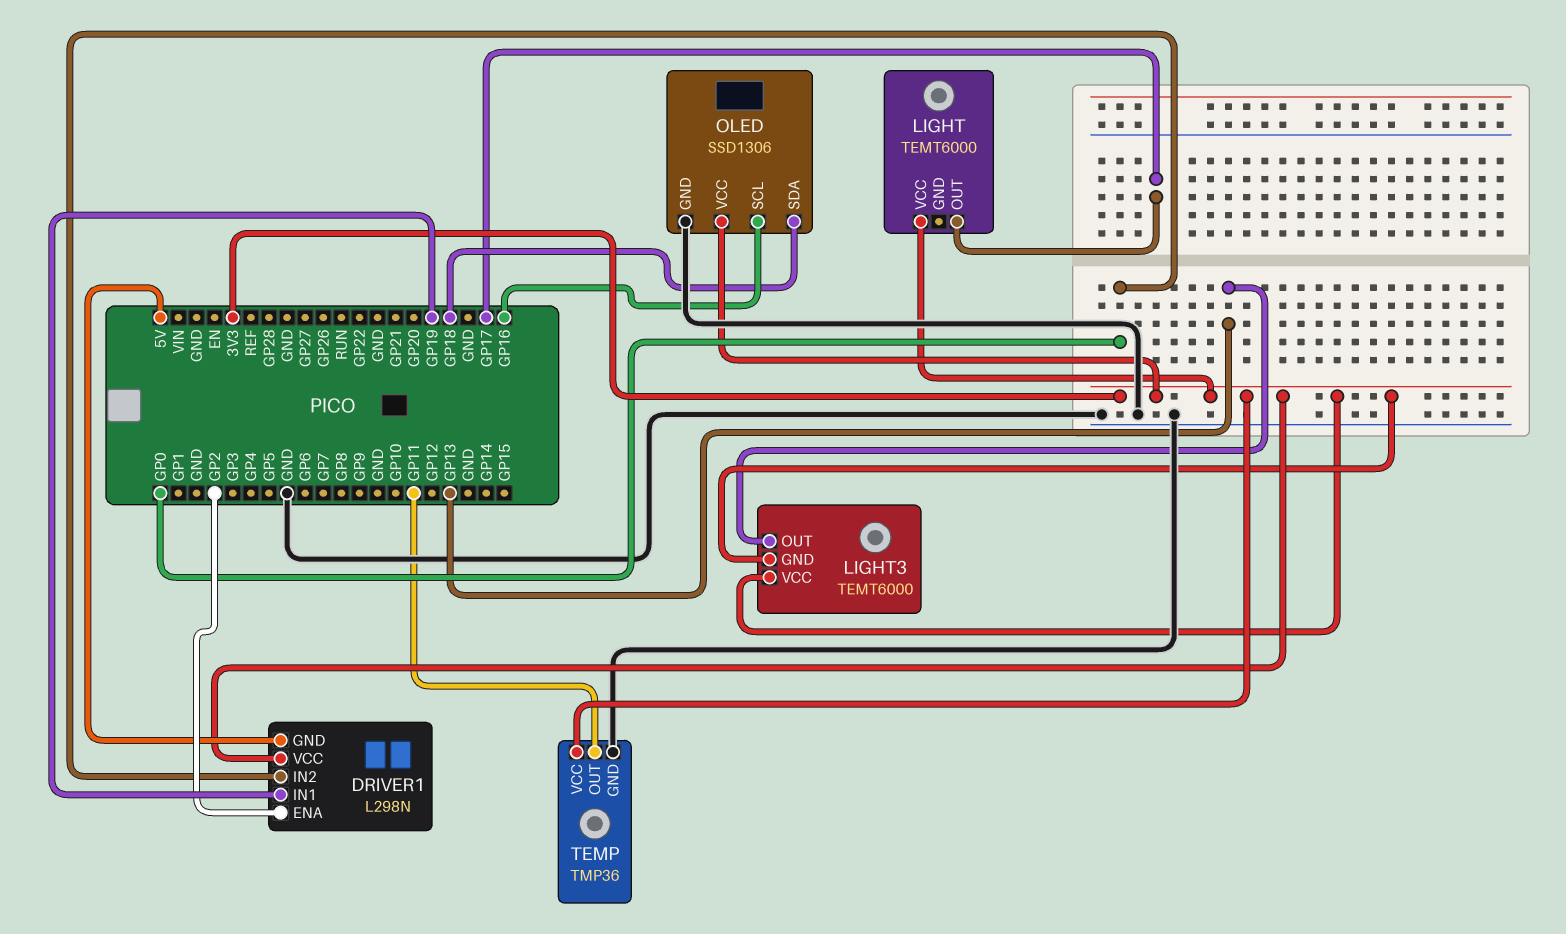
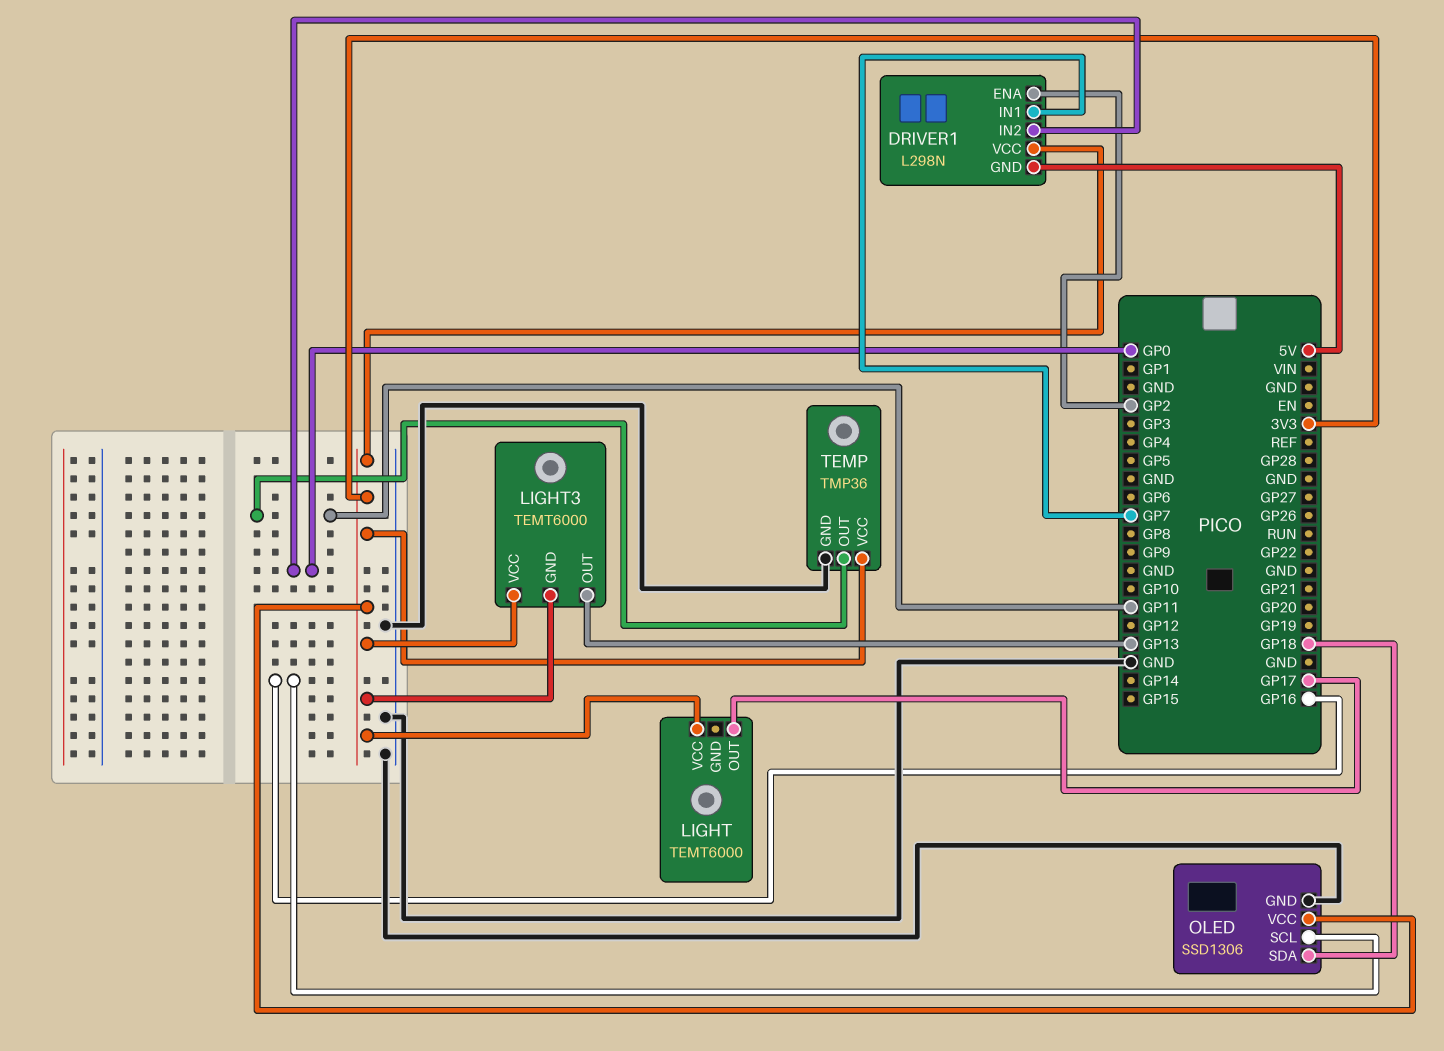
DRIVER1 pin IN1: GP19 -> GP7

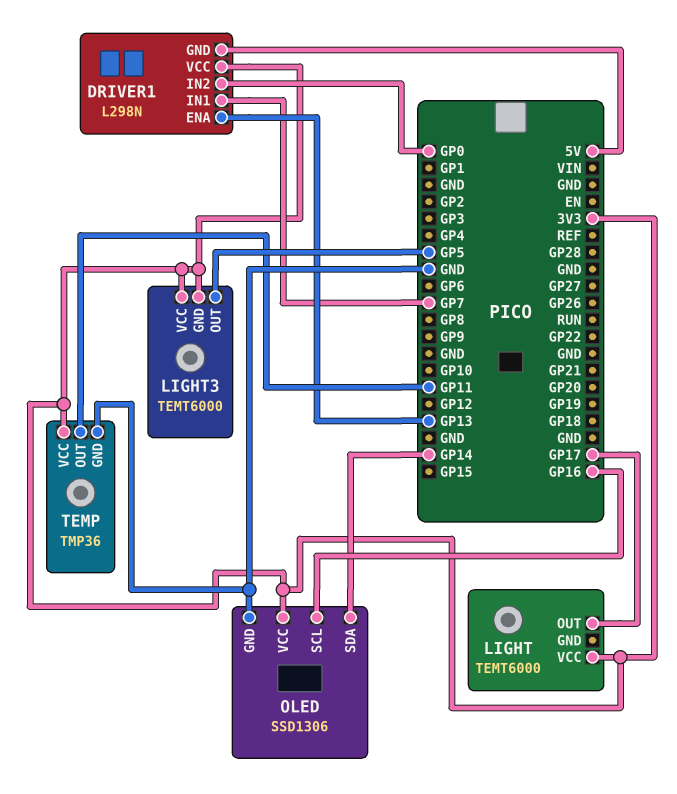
DRIVER1 pin ENA: GP2 -> GP13
LIGHT3 pin OUT: GP13 -> GP5
OLED pin SDA: GP18 -> GP14

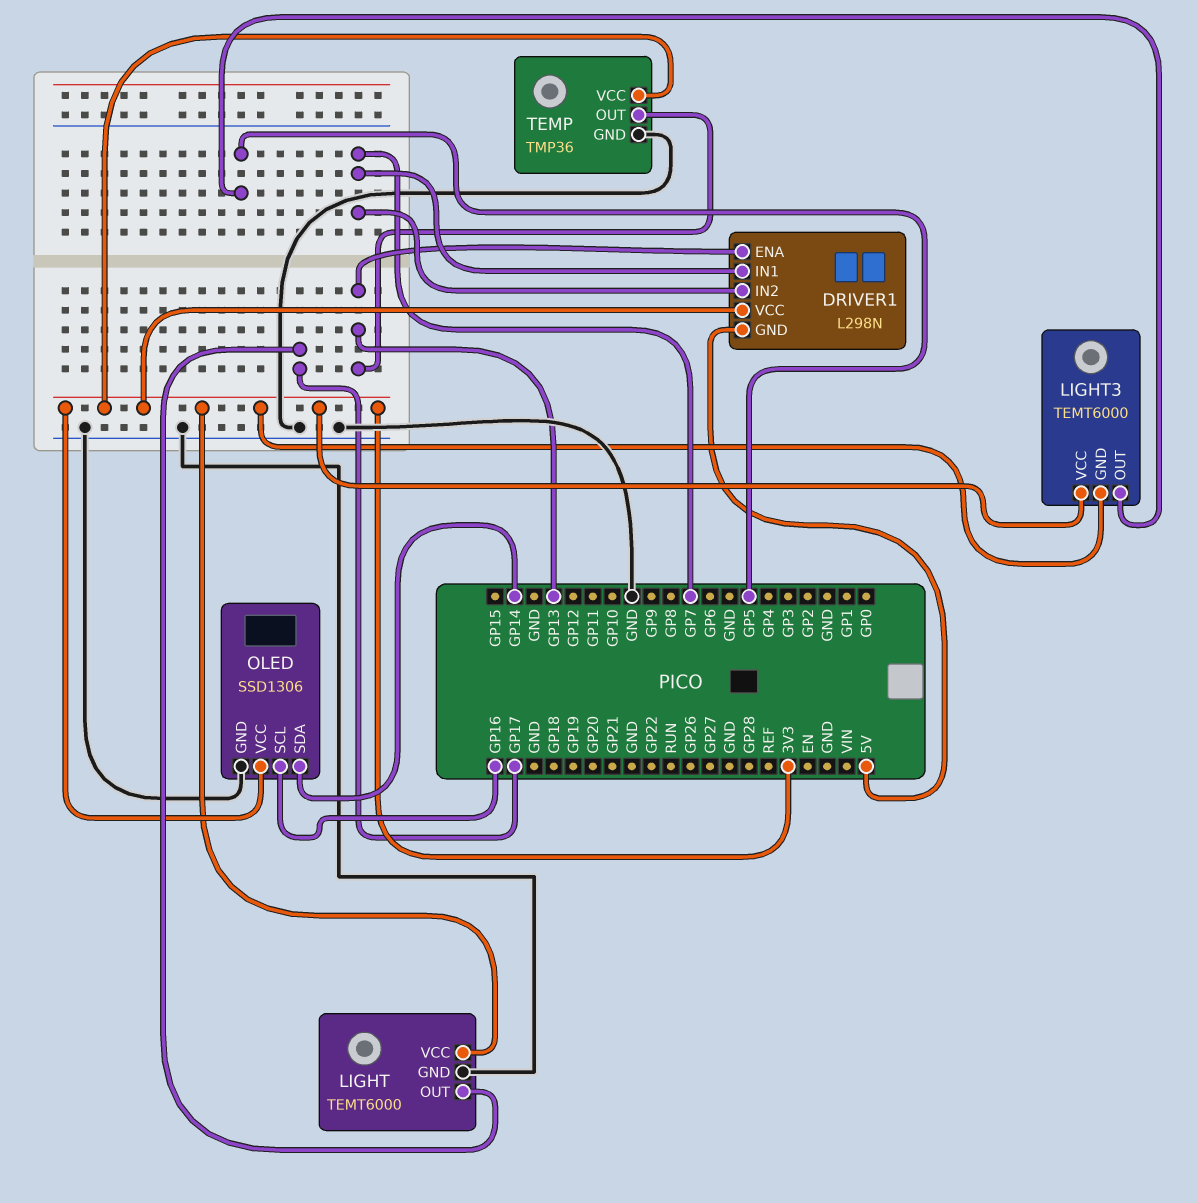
DRIVER1 pin IN2: GP0 -> GP7
LIGHT pin GND: none -> GND
TEMP pin OUT: GP11 -> GP13

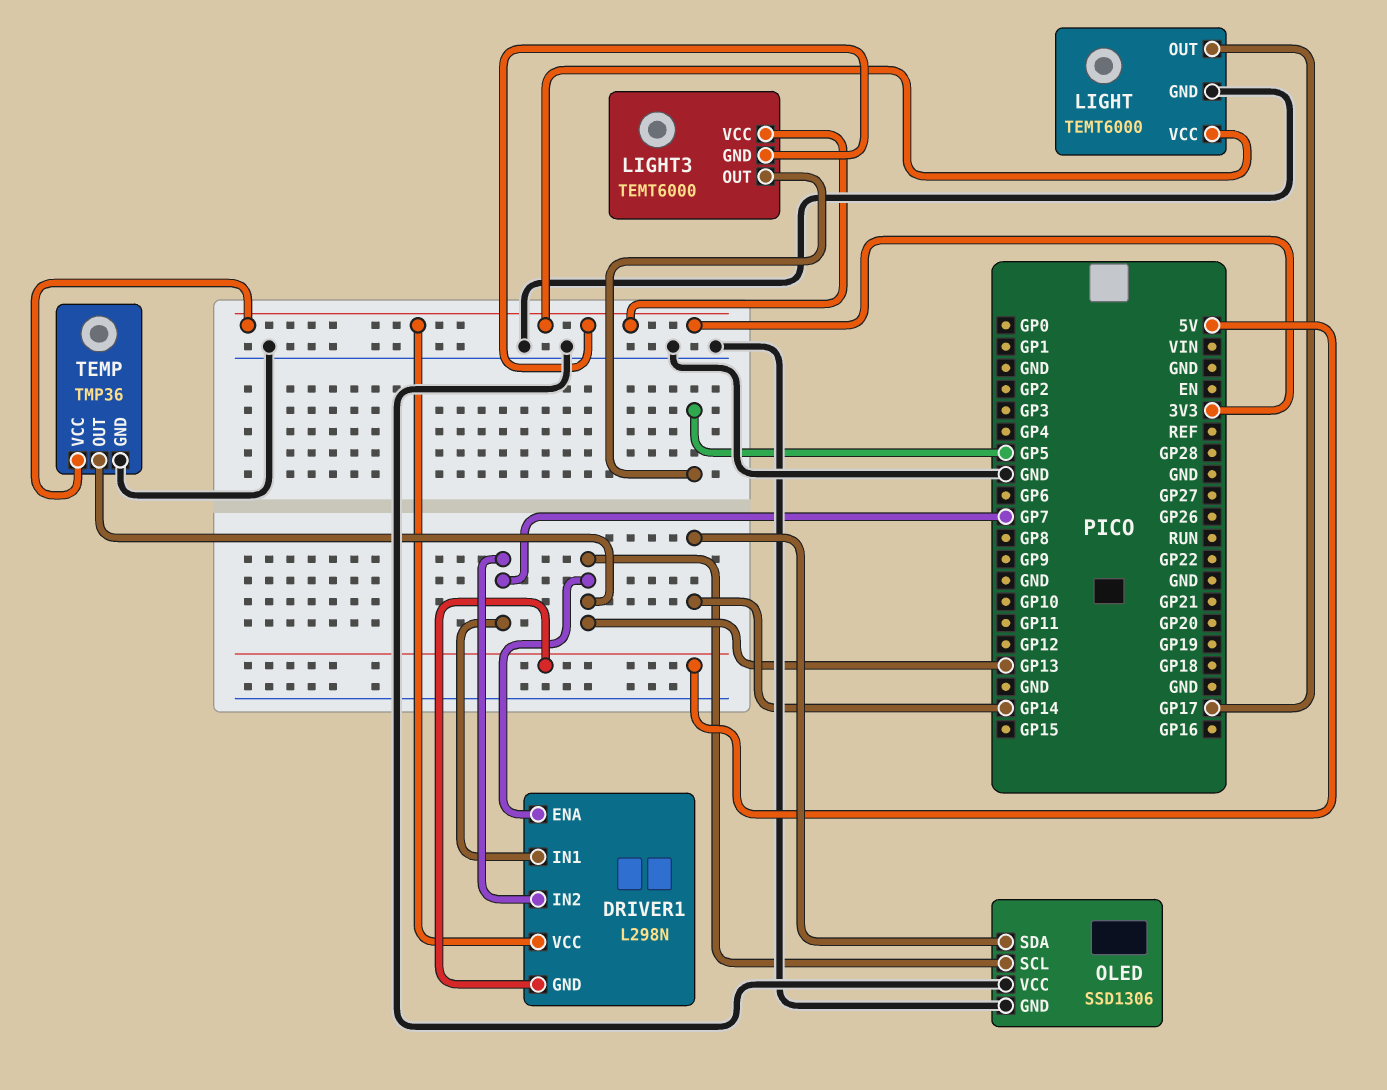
OLED pin SCL: GP16 -> GP13
OLED pin VCC: 3V3 -> GND

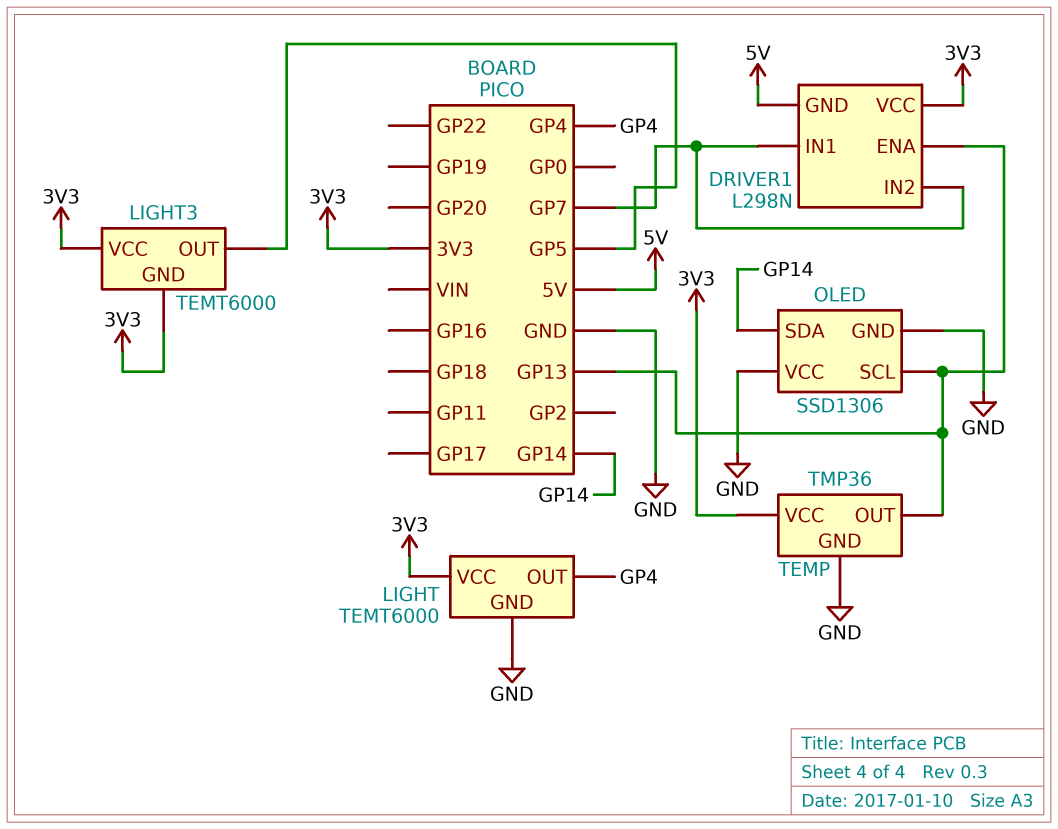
LIGHT pin OUT: GP17 -> GP4

